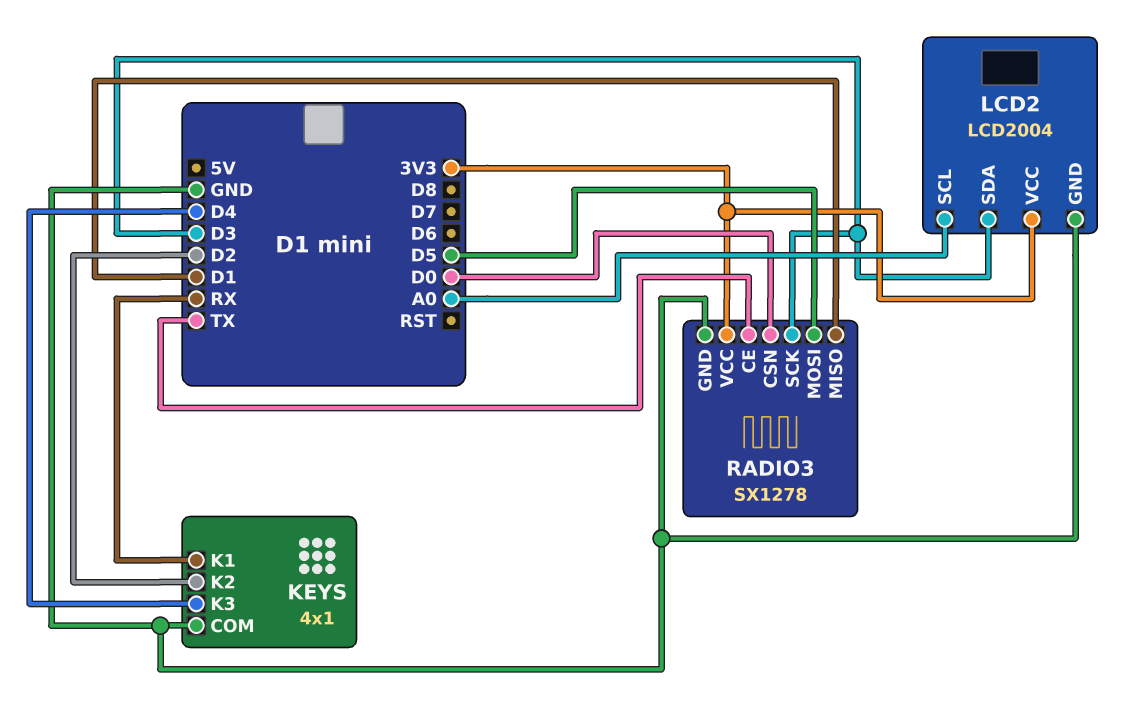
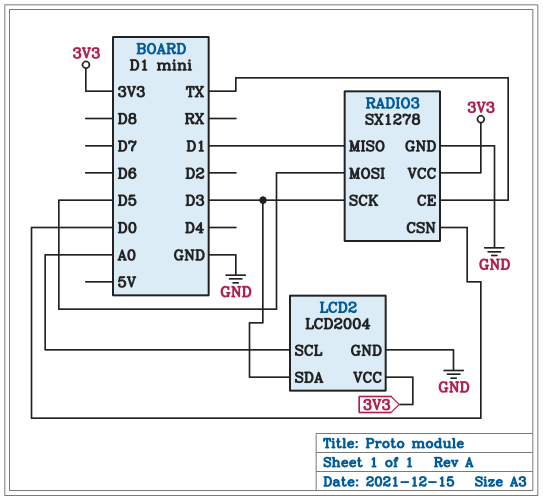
KEYS: 4x1 -> none
KEYS pin COM: GND -> none
KEYS pin K1: RX -> none
KEYS pin K2: D2 -> none
KEYS pin K3: D4 -> none

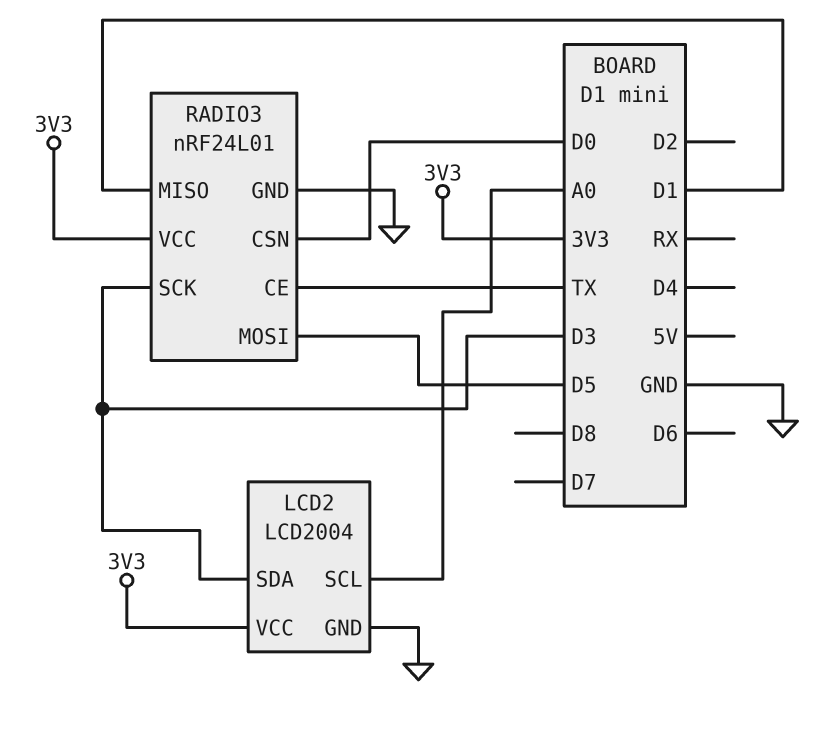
RADIO3: SX1278 -> nRF24L01

